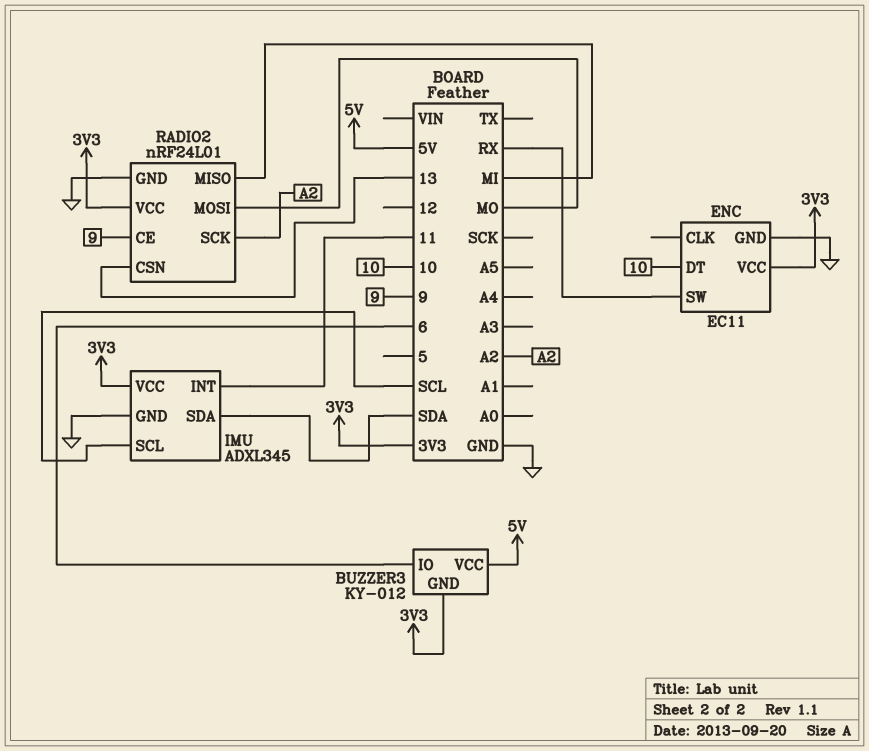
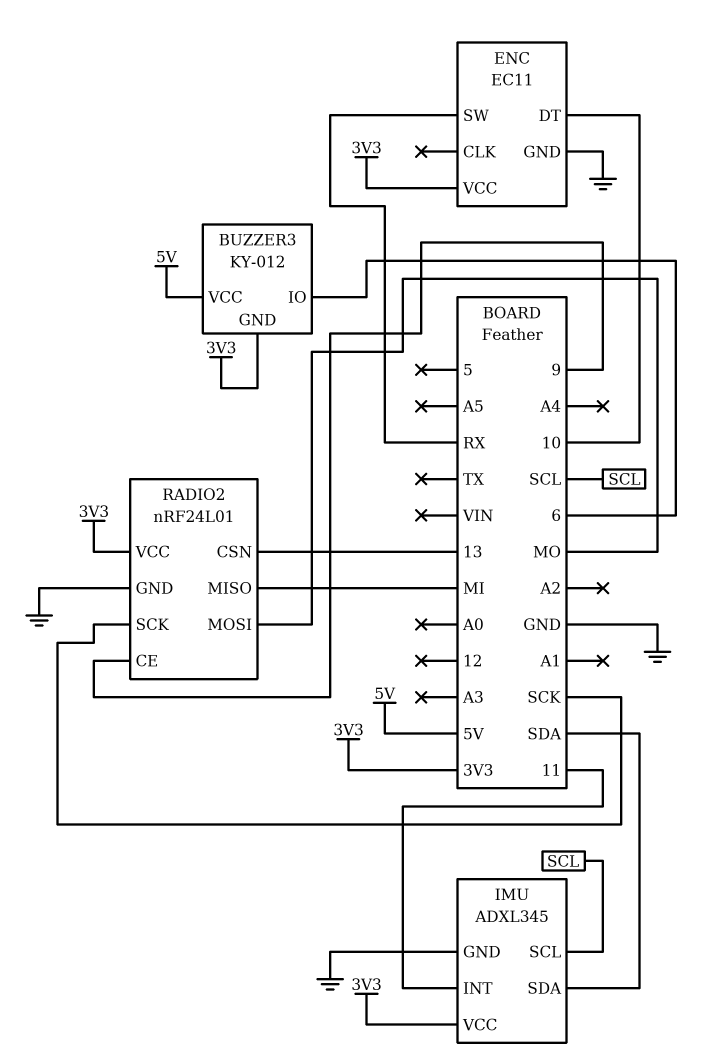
RADIO2 pin SCK: A2 -> SCK

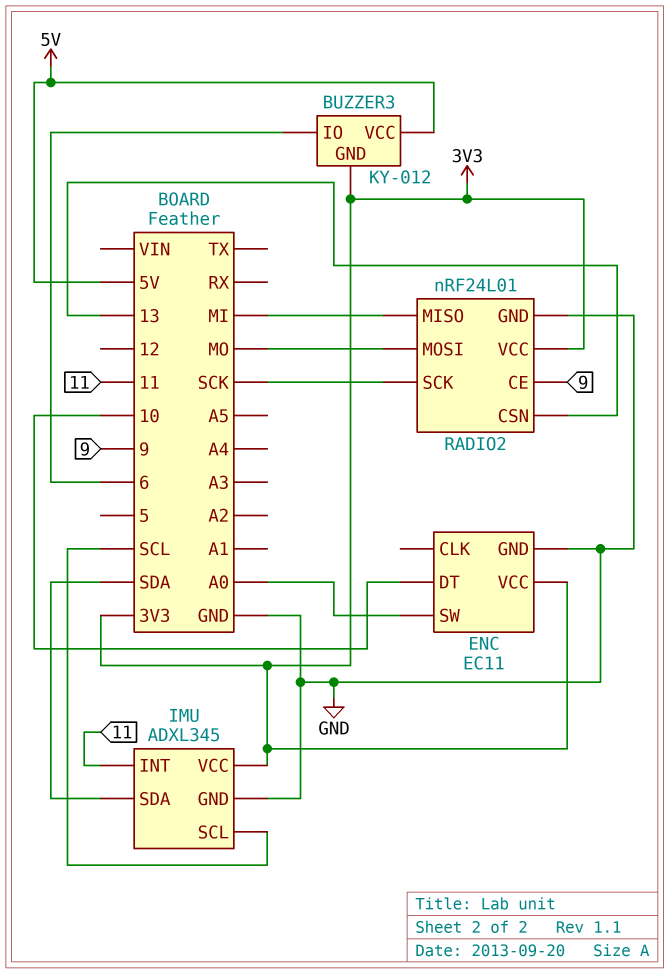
ENC pin SW: RX -> A0

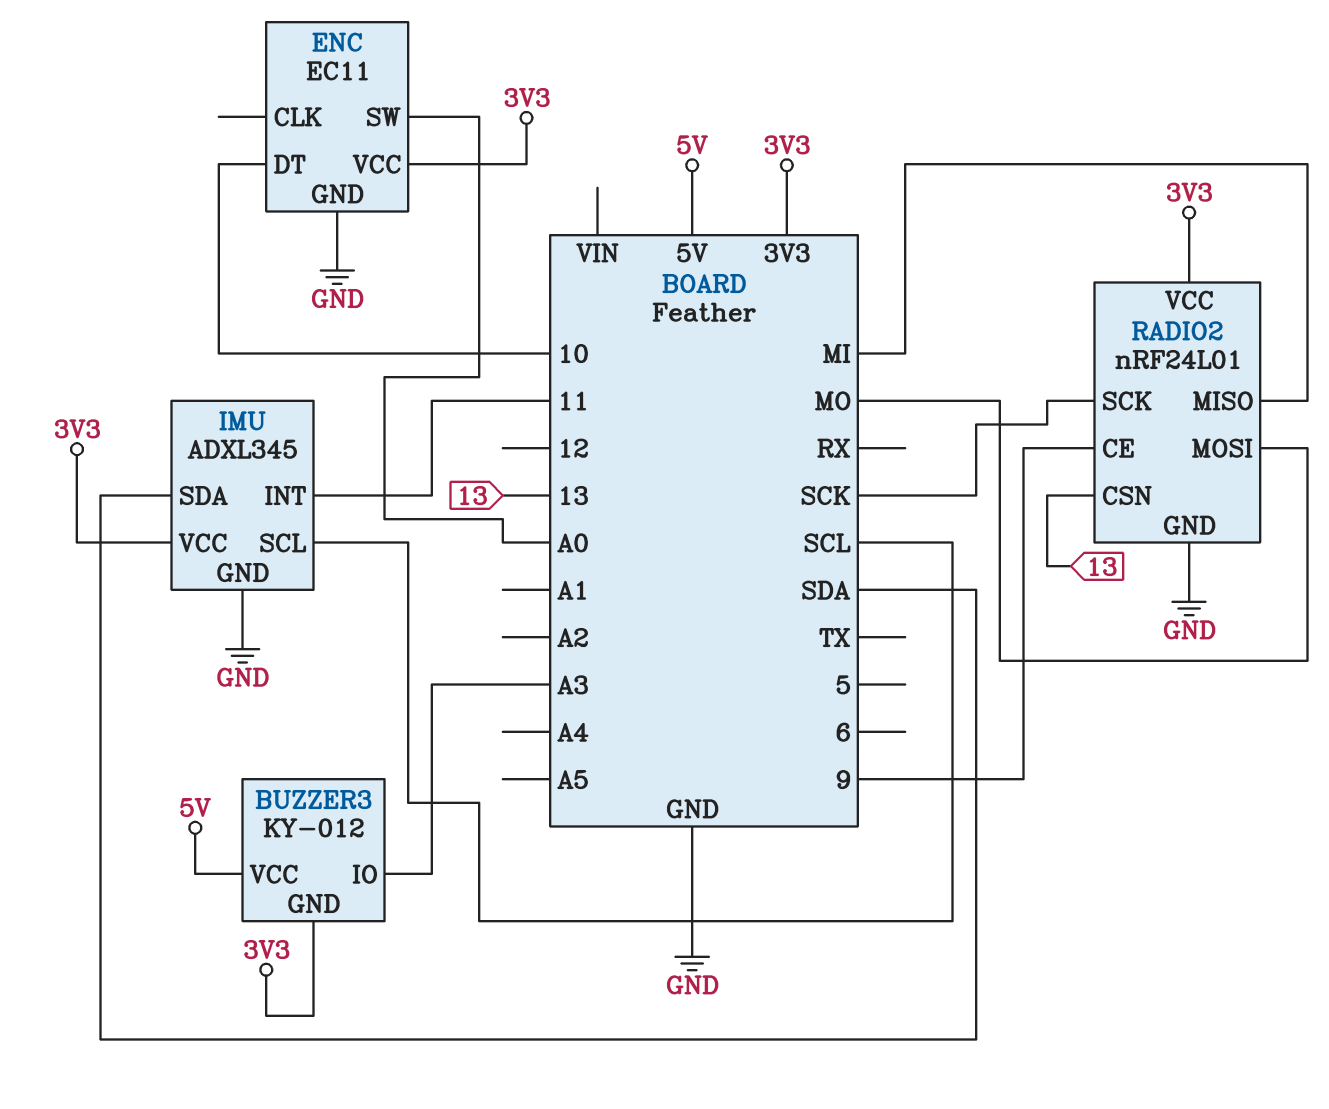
BUZZER3 pin IO: 6 -> A3

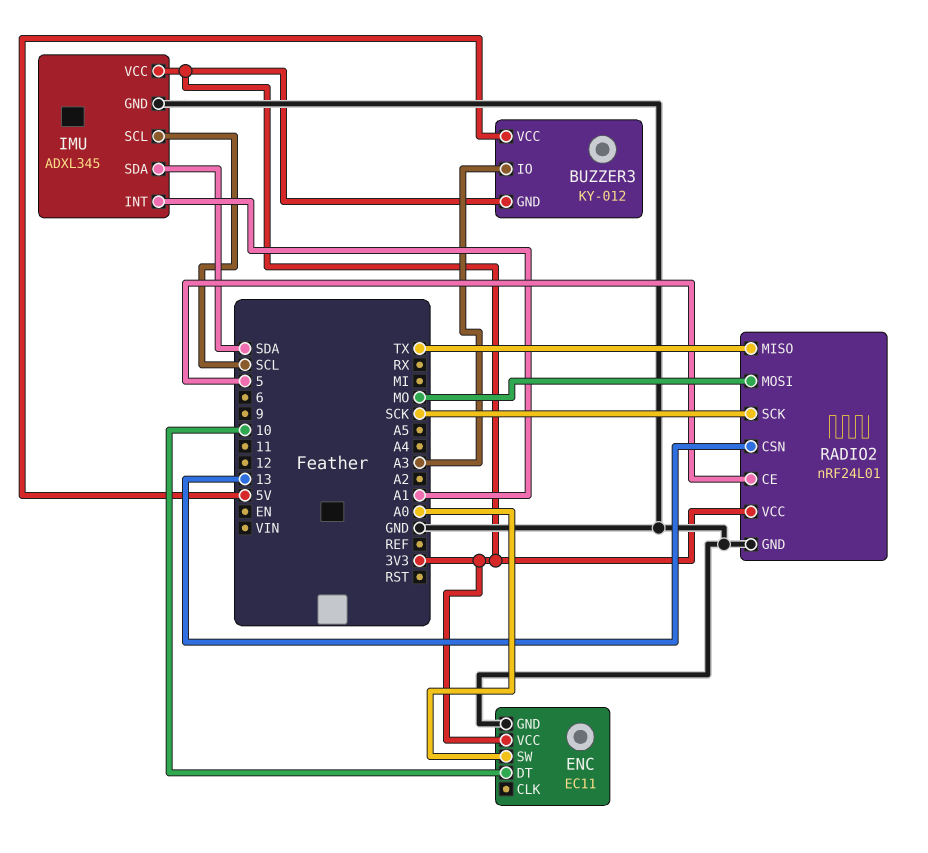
IMU pin INT: 11 -> A1
RADIO2 pin CE: 9 -> 5
RADIO2 pin MISO: MI -> TX

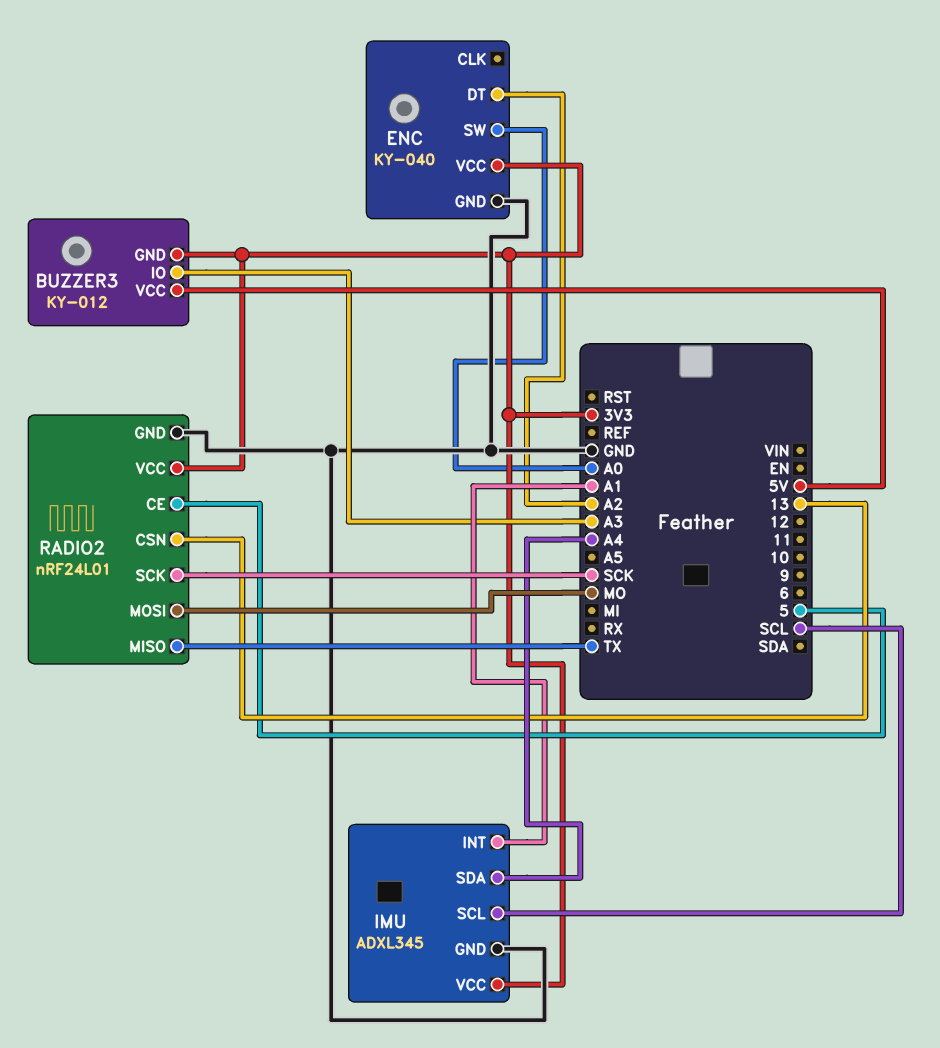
ENC: EC11 -> KY-040
ENC pin DT: 10 -> A2
IMU pin SDA: SDA -> A4

